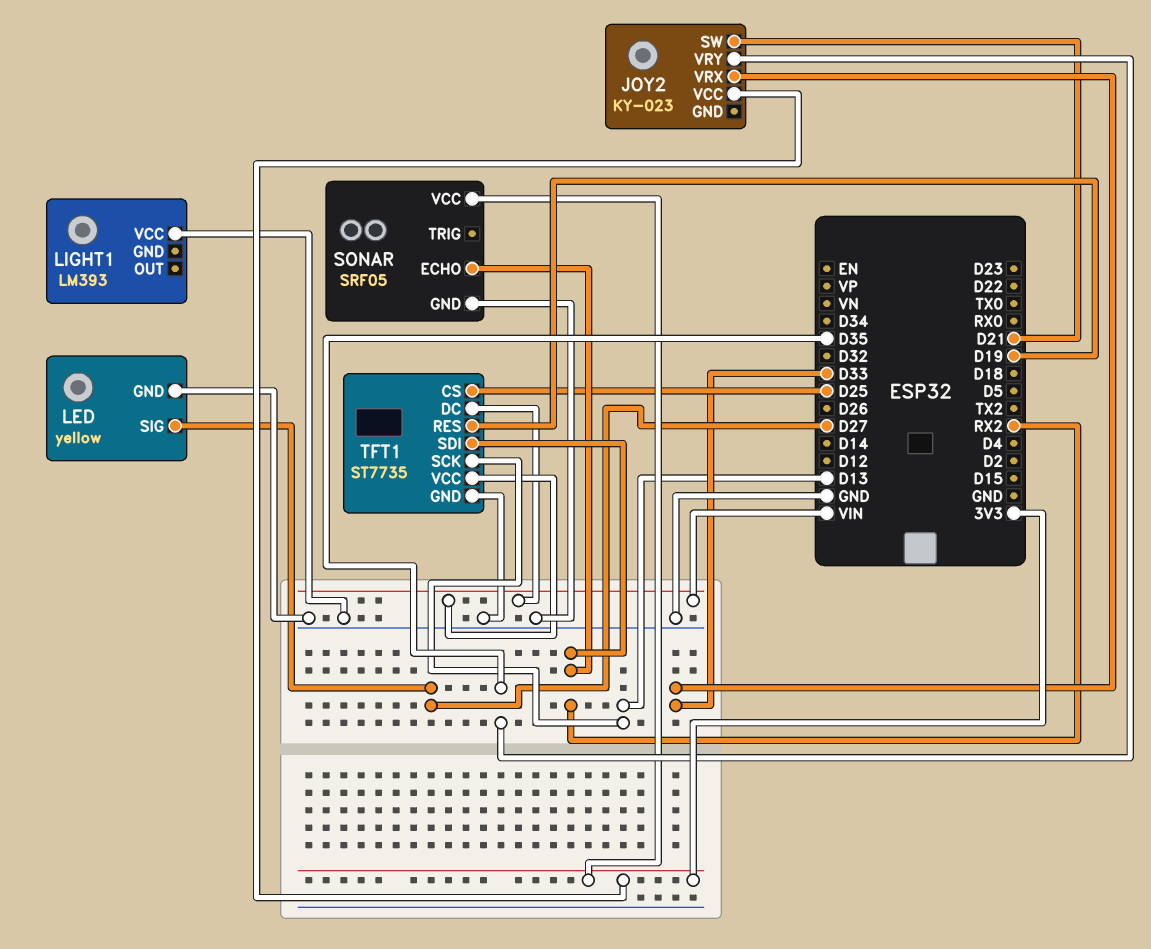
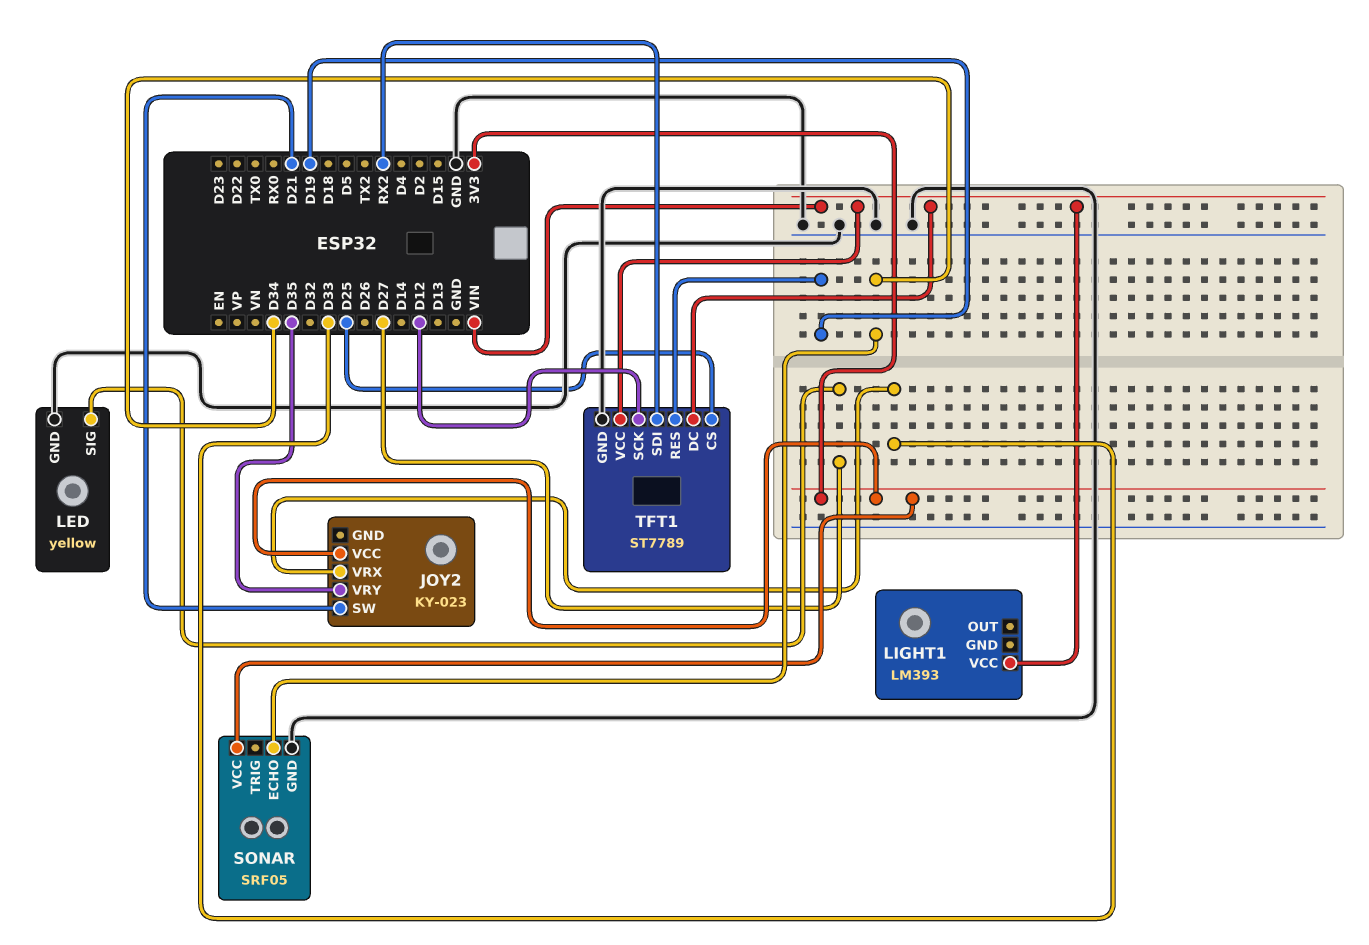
LIGHT1 pin VCC: GND -> VIN
SONAR pin ECHO: RX2 -> D34
TFT1: ST7735 -> ST7789
TFT1 pin SCK: D13 -> D12

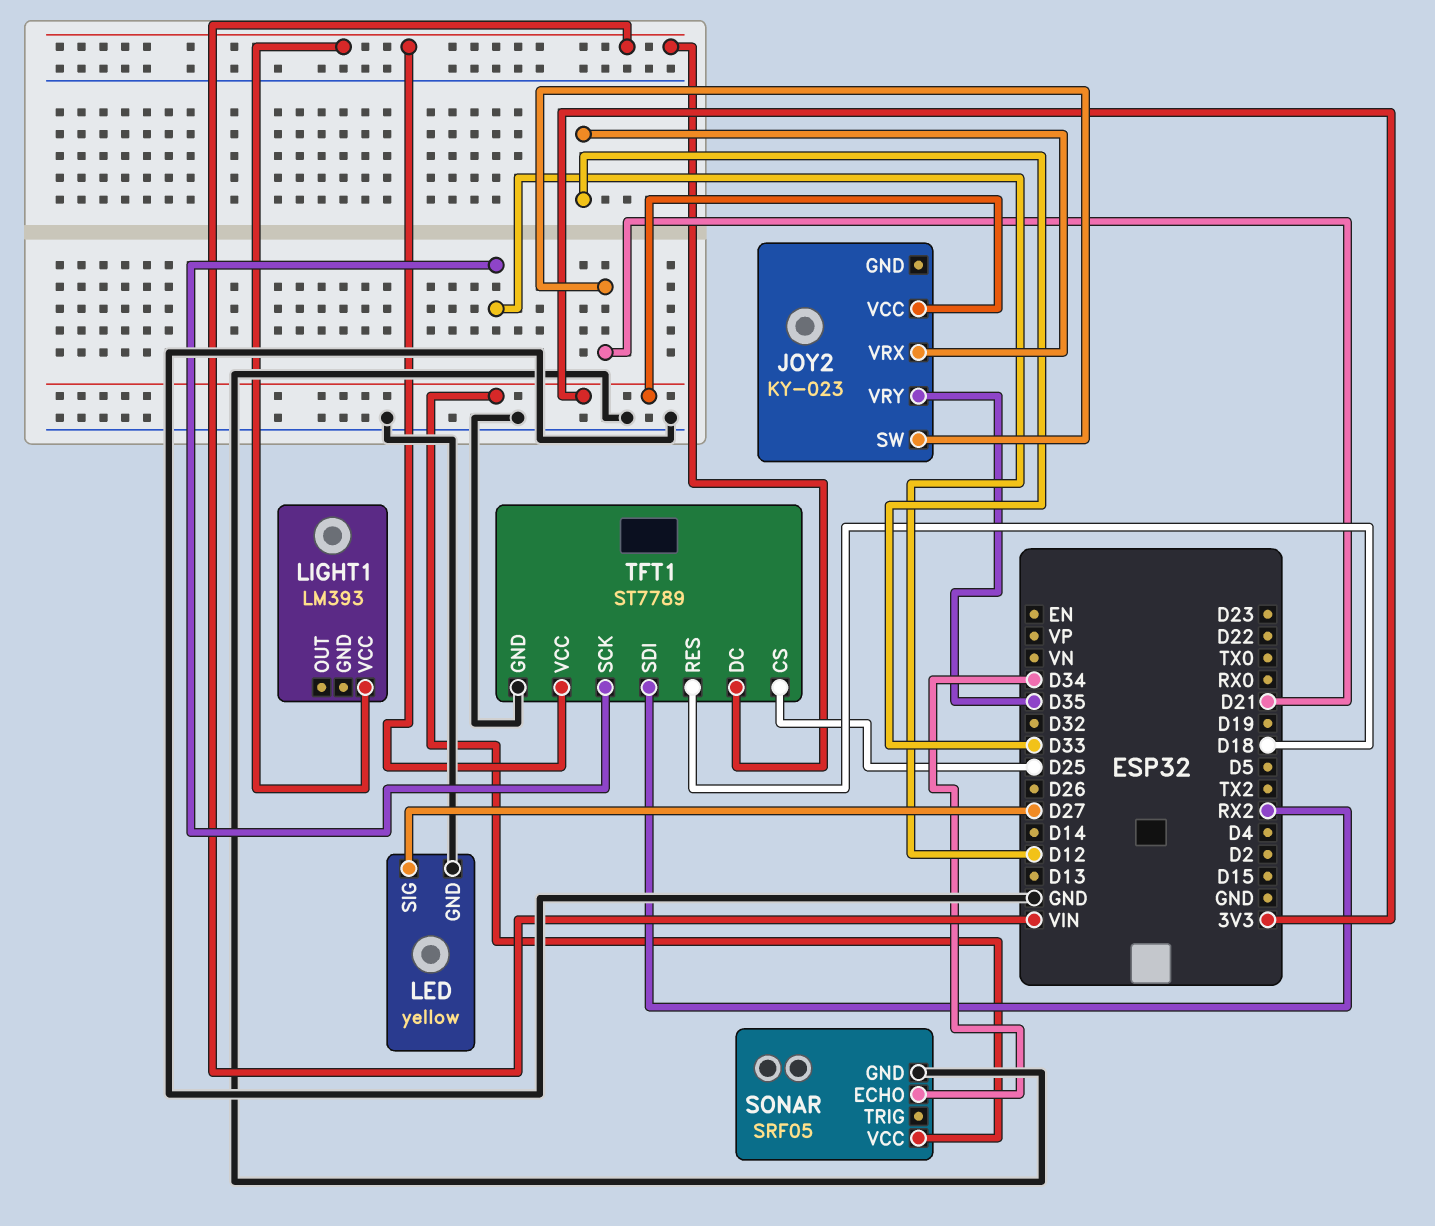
TFT1 pin RES: D19 -> D18

